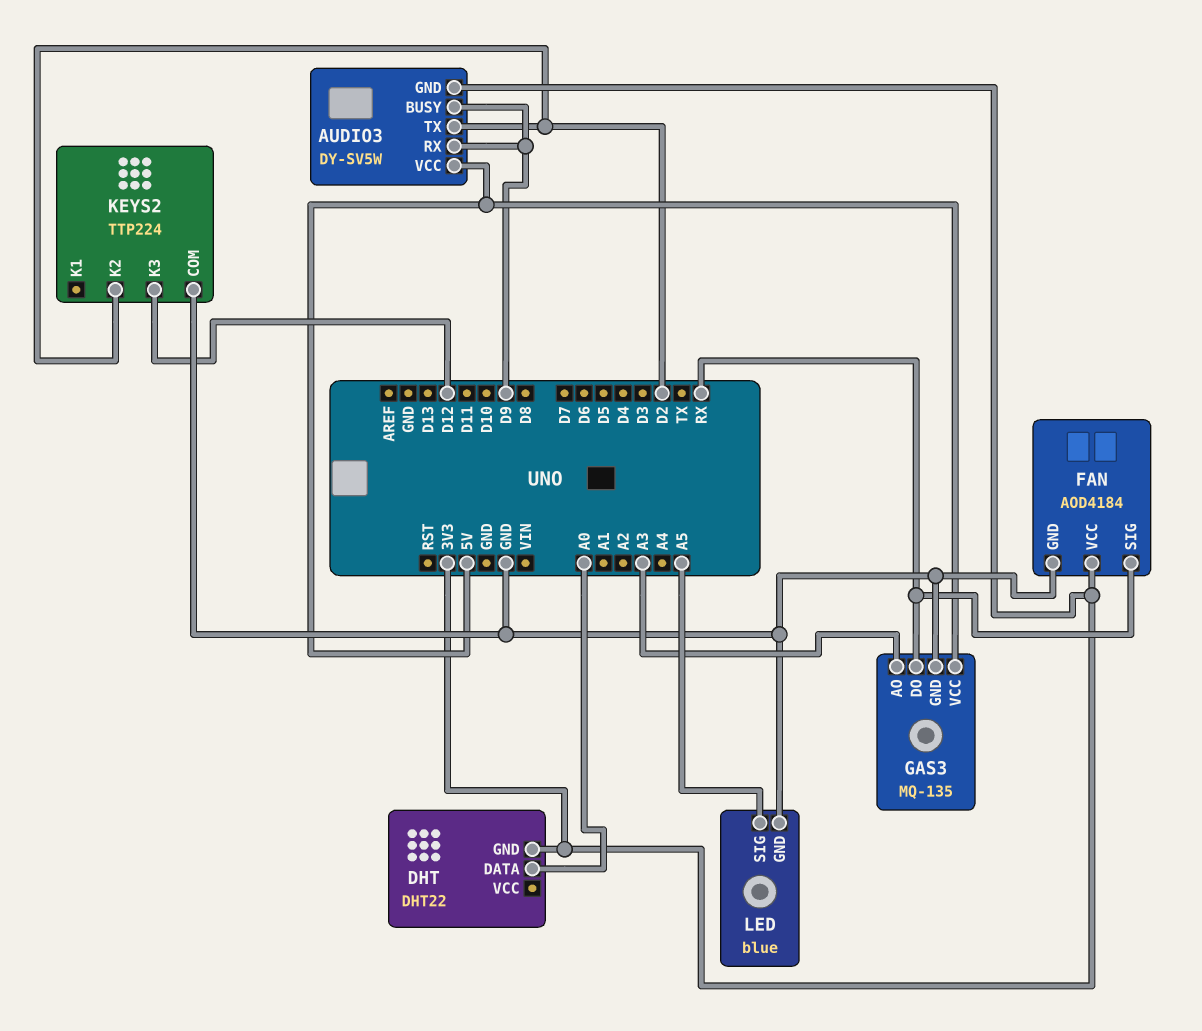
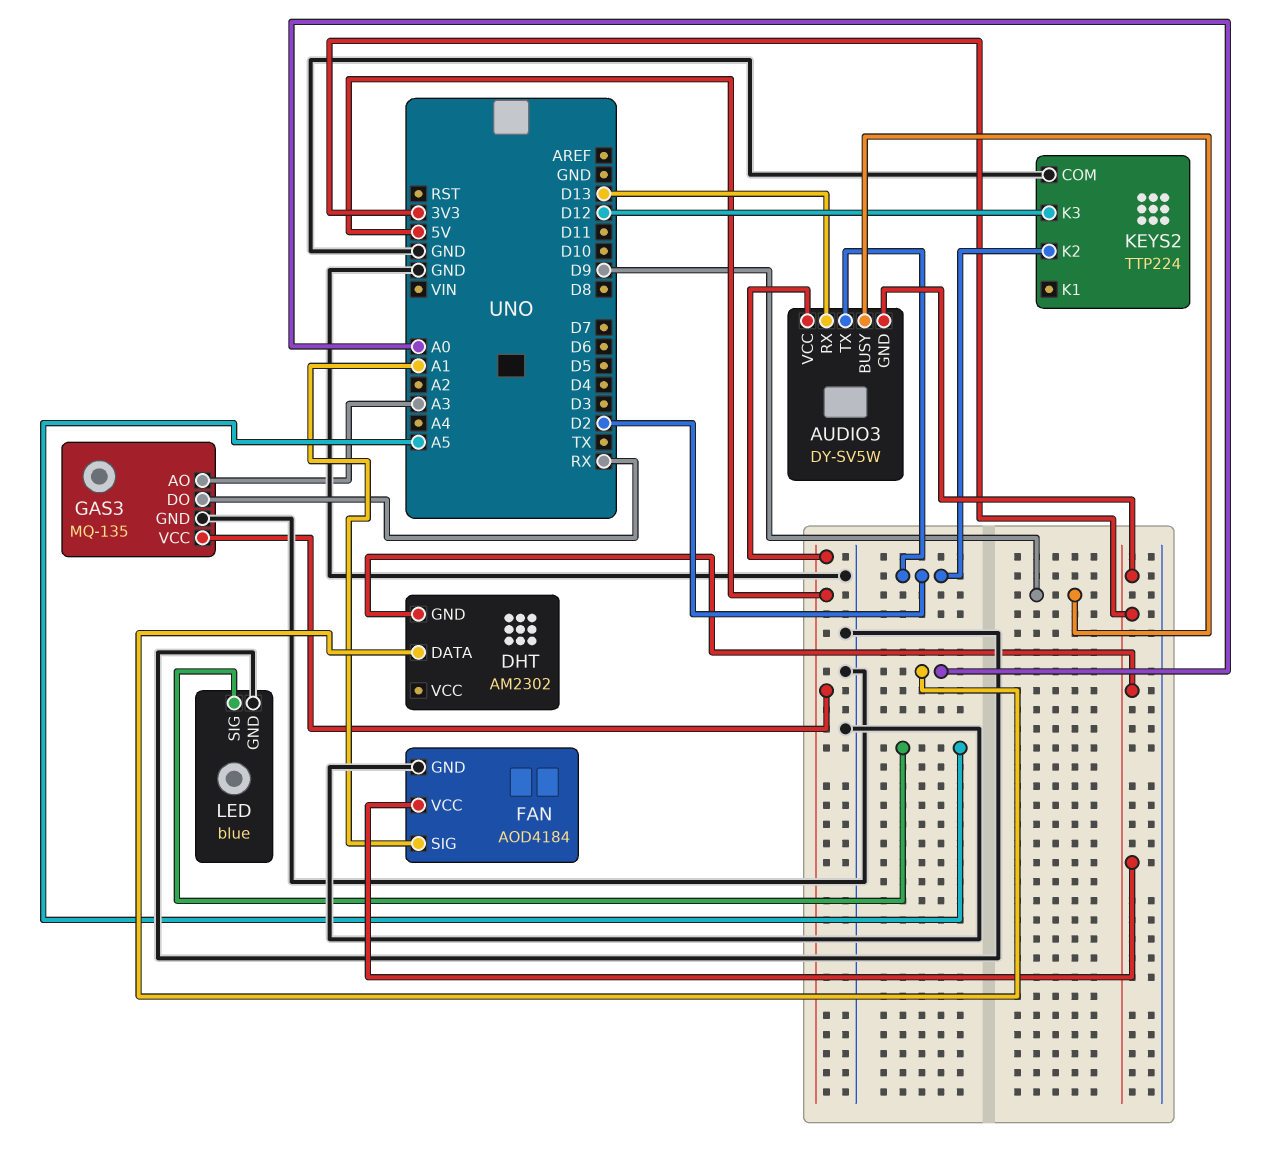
AUDIO3 pin RX: D9 -> D13
DHT: DHT22 -> AM2302
FAN pin SIG: RX -> A1

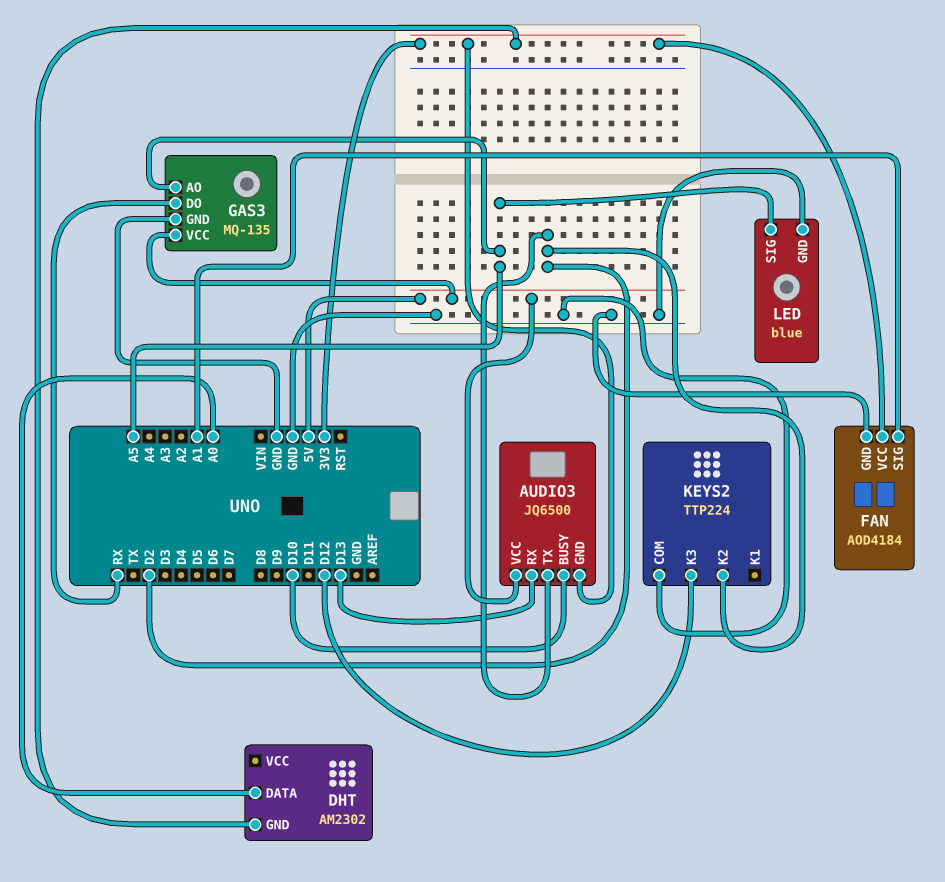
AUDIO3: DY-SV5W -> JQ6500
AUDIO3 pin BUSY: D9 -> D10
GAS3 pin AO: A3 -> A5

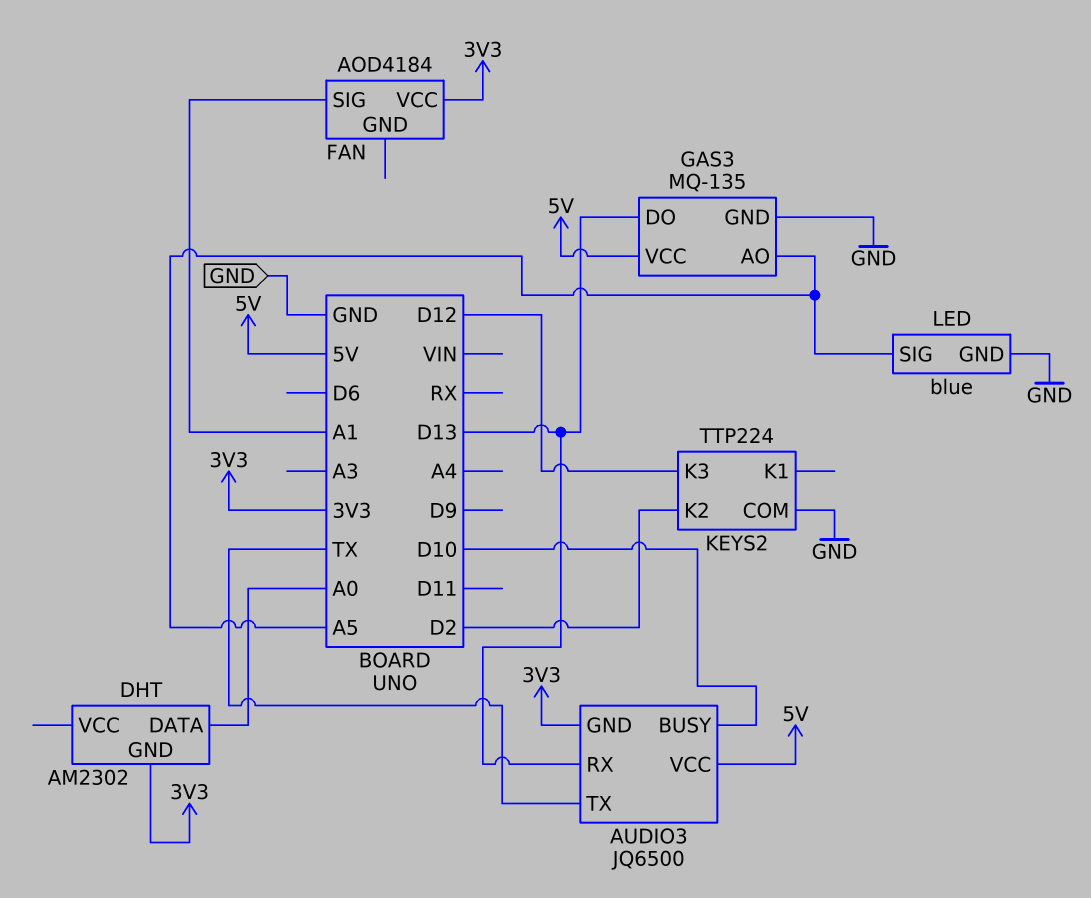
AUDIO3 pin TX: D2 -> TX
FAN pin GND: GND -> none
GAS3 pin DO: RX -> D13

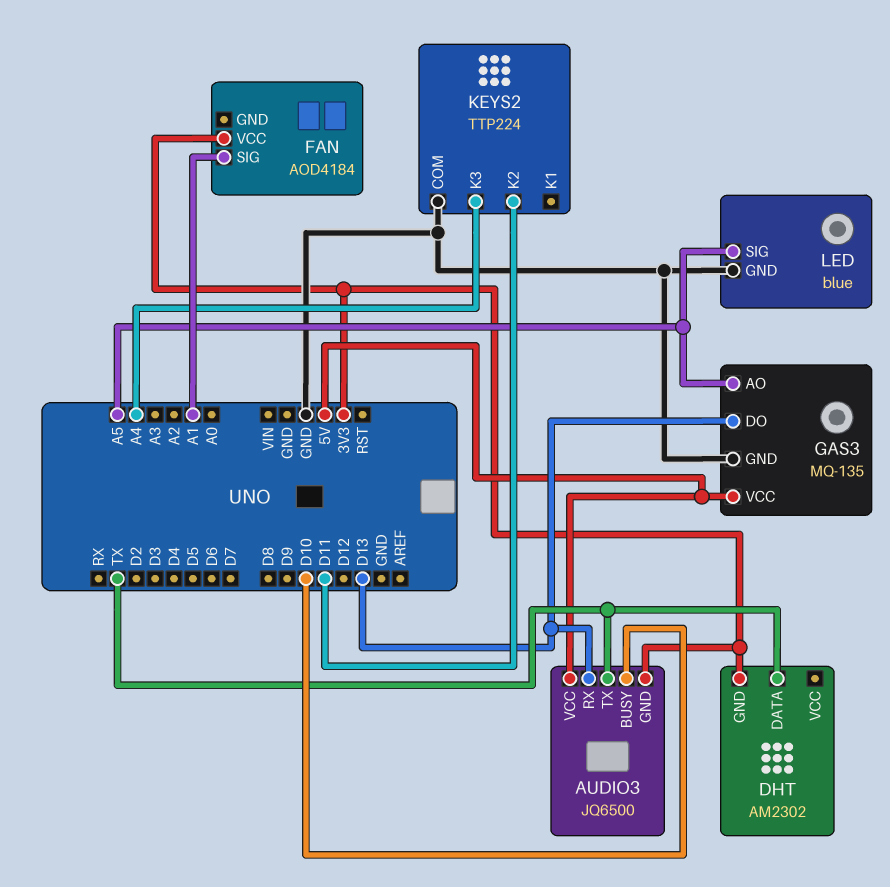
DHT pin DATA: A0 -> TX
KEYS2 pin K2: D2 -> D11
KEYS2 pin K3: D12 -> A4

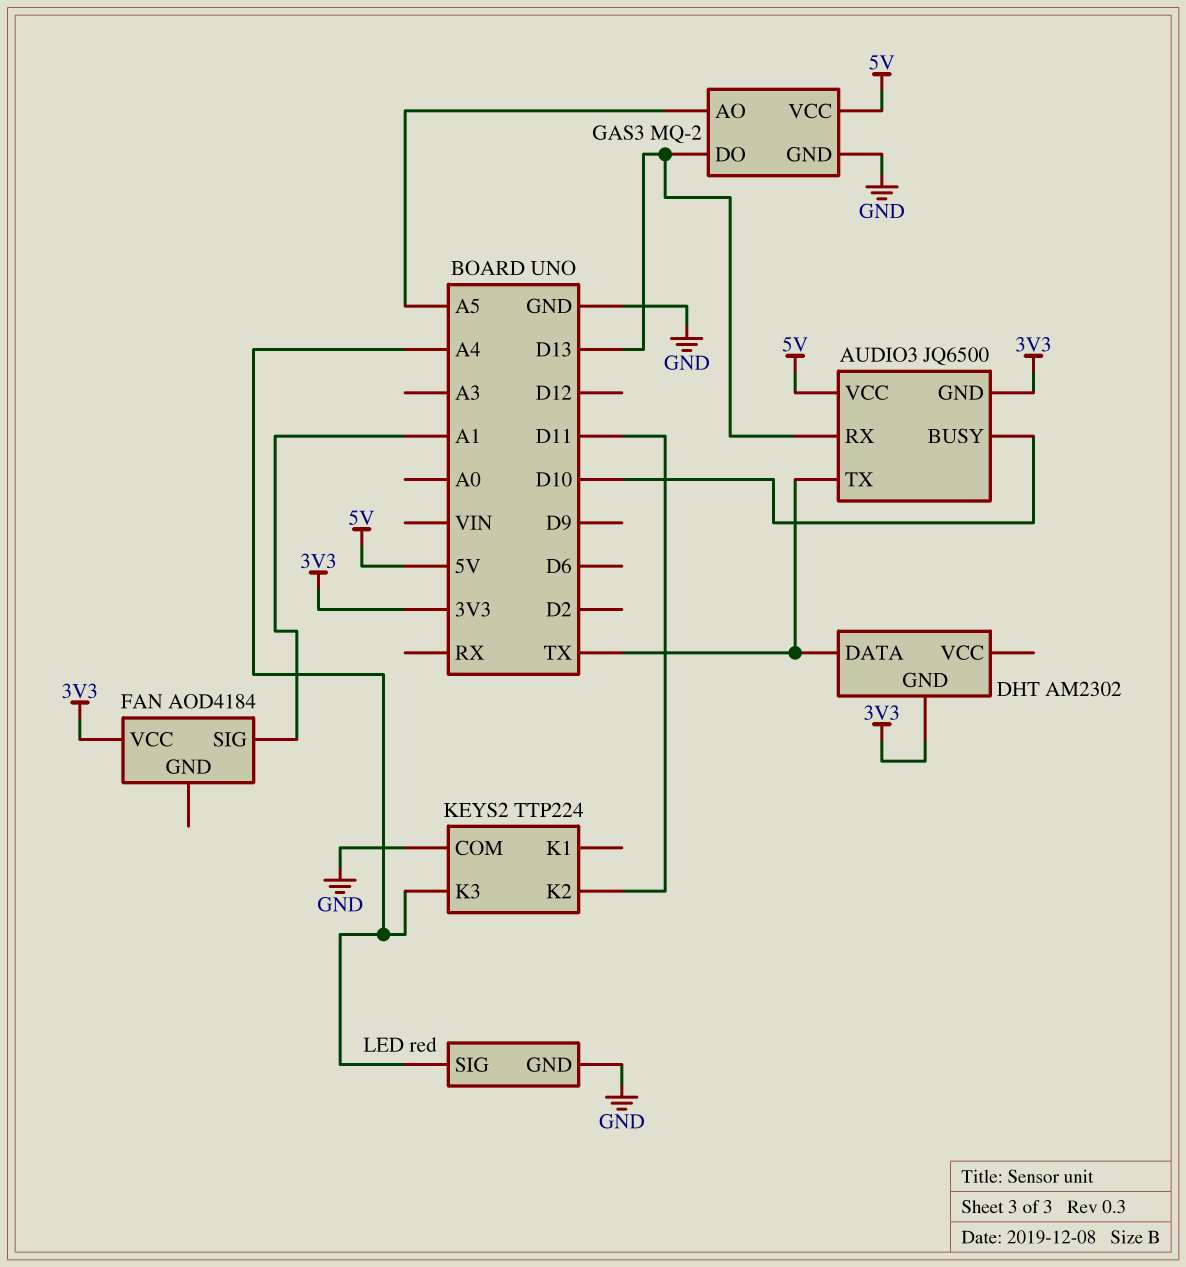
GAS3: MQ-135 -> MQ-2
LED: blue -> red
LED pin SIG: A5 -> A4

